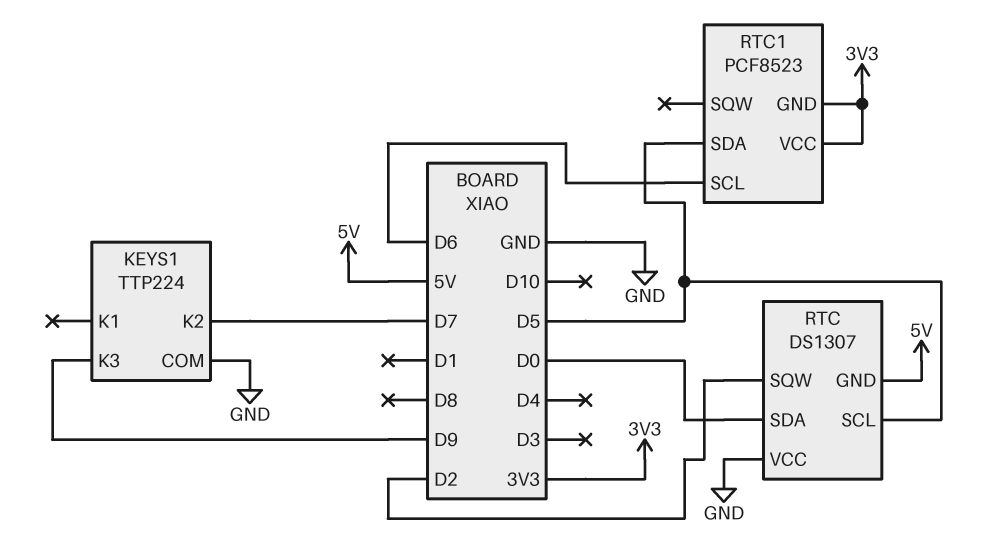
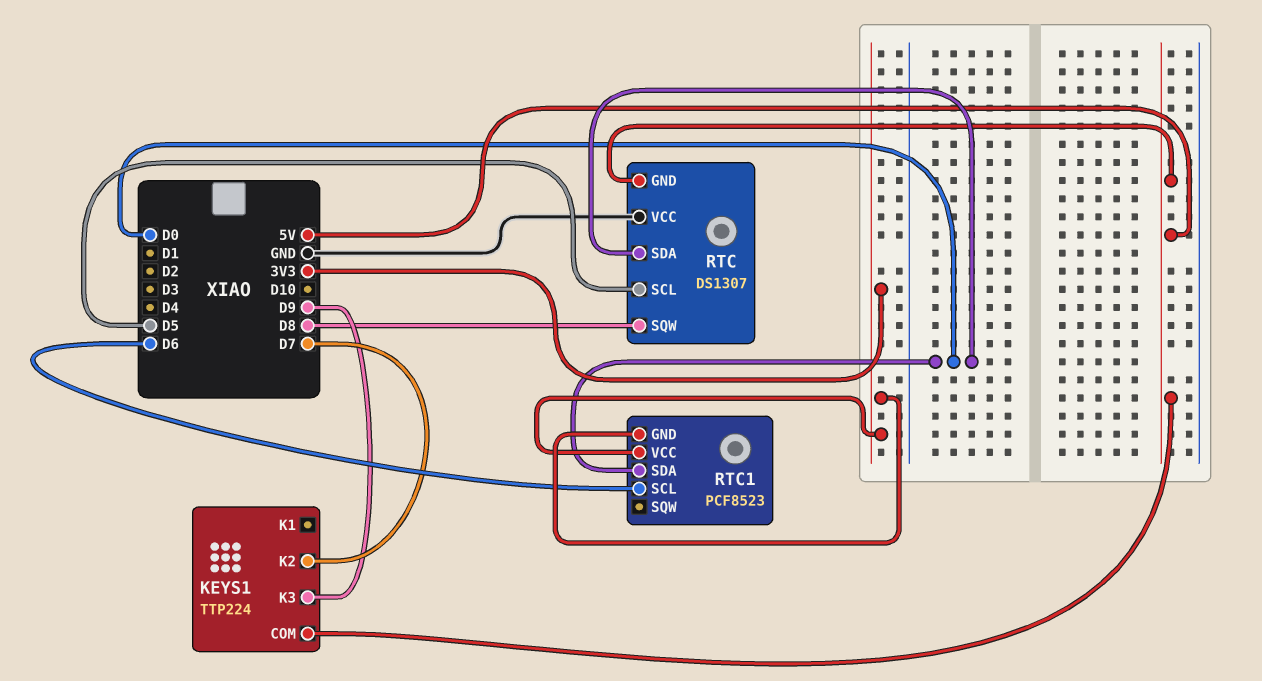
KEYS1 pin COM: GND -> 5V
RTC pin SQW: D2 -> D8
RTC1 pin SDA: D5 -> D0

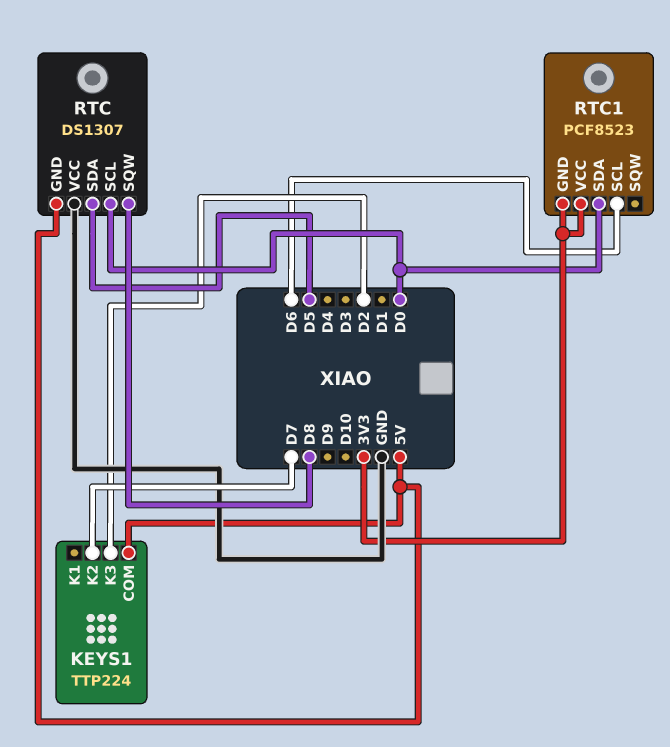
KEYS1 pin K3: D9 -> D2
RTC pin SCL: D5 -> D0
RTC pin SDA: D0 -> D5

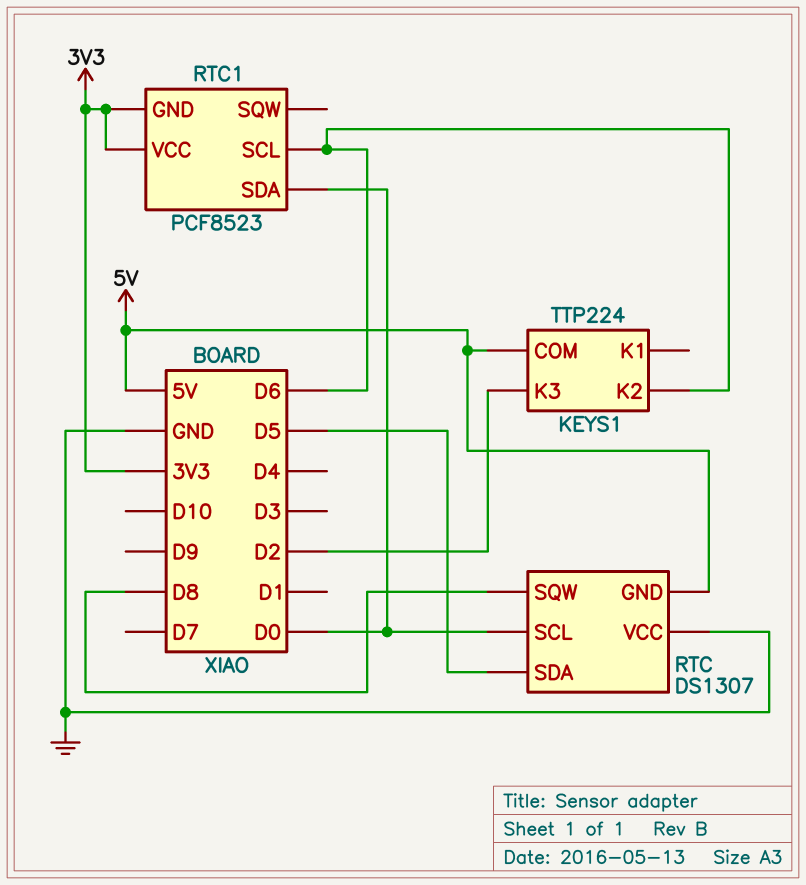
KEYS1 pin K2: D7 -> D6

